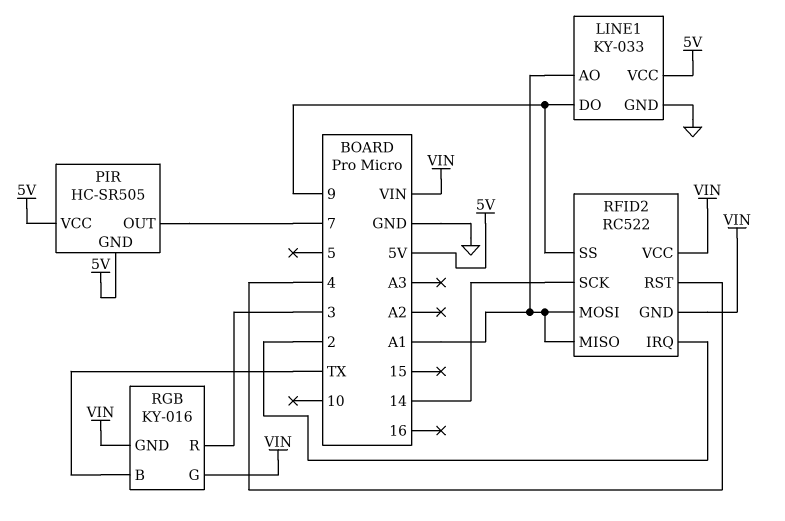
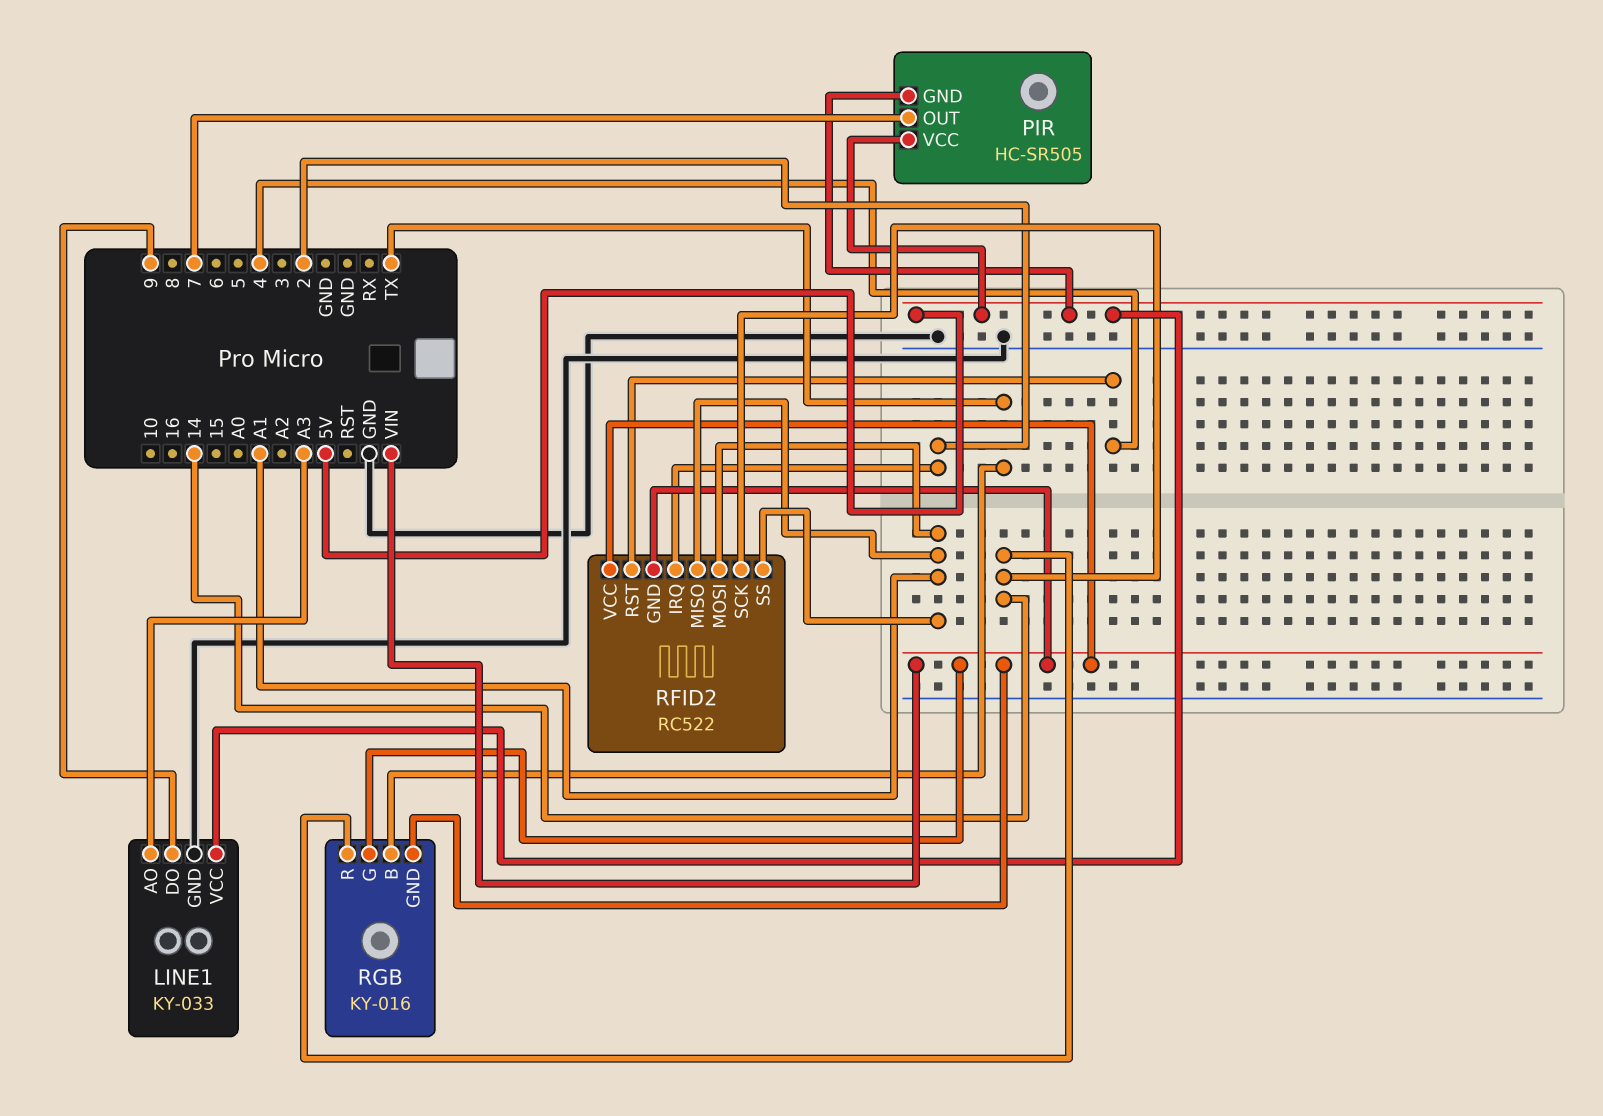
LINE1 pin AO: A1 -> A3
RFID2 pin SS: 9 -> A1
RGB pin R: 3 -> 14

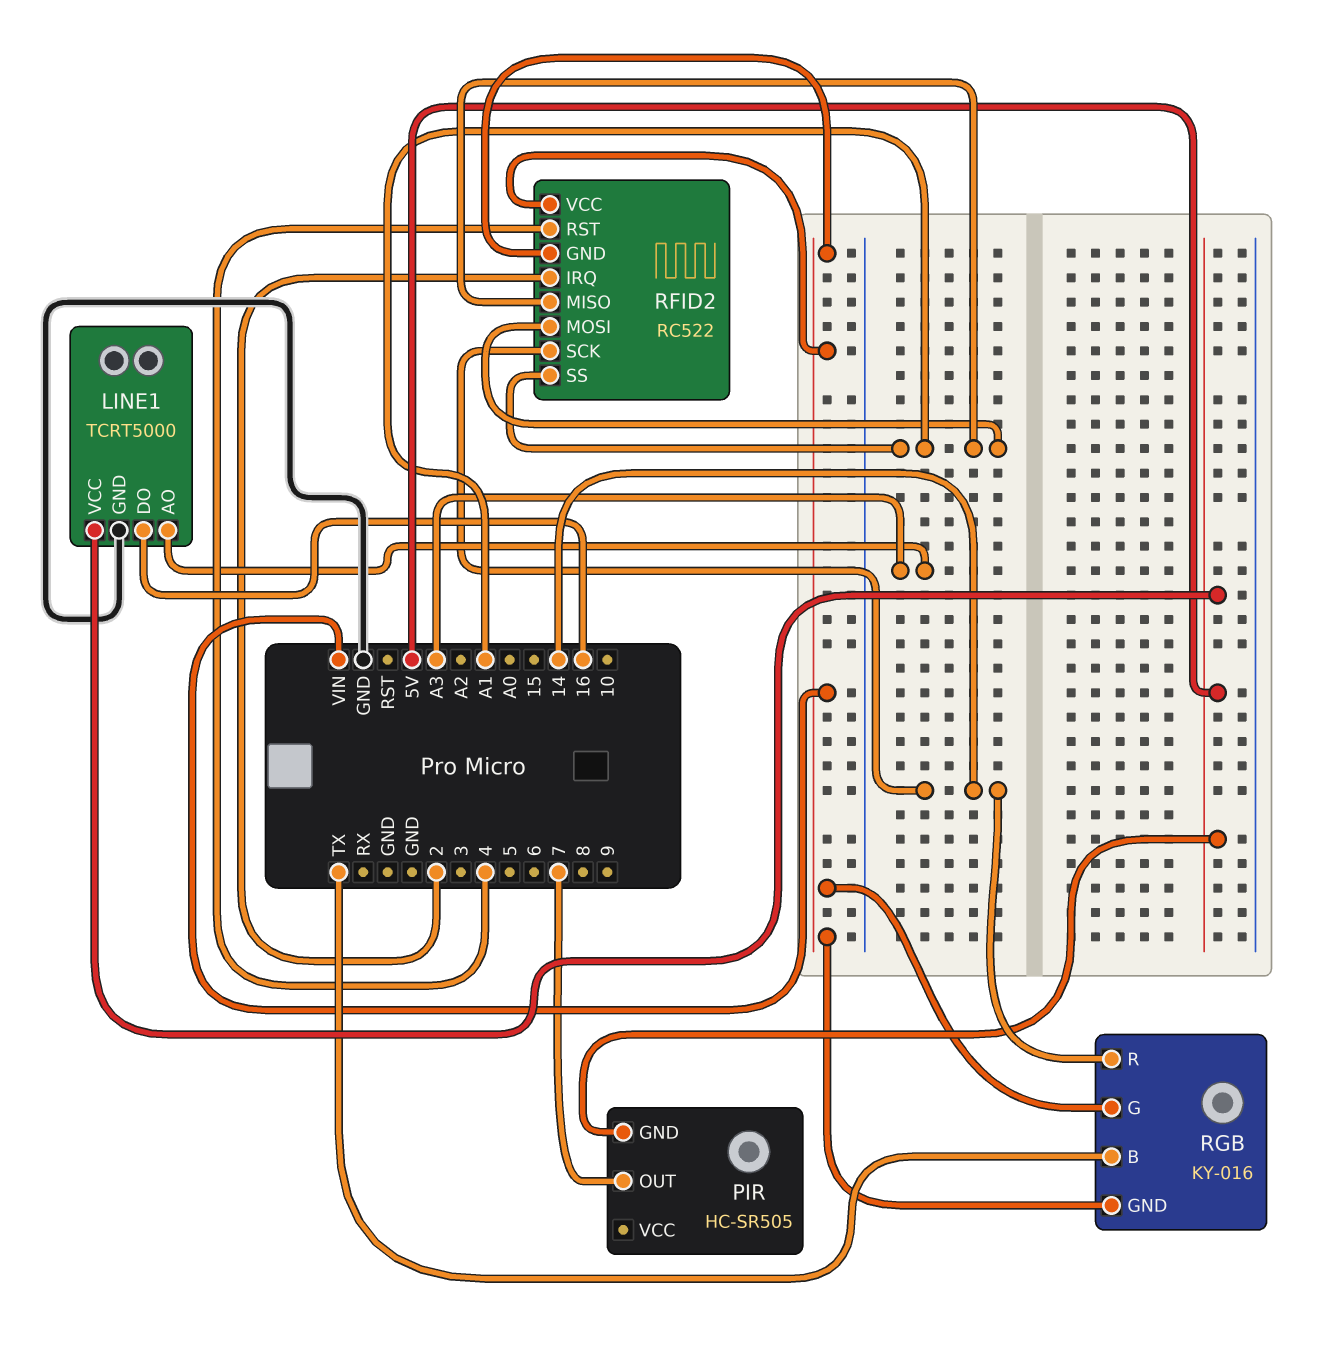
LINE1: KY-033 -> TCRT5000
LINE1 pin DO: 9 -> 16
PIR pin VCC: 5V -> none

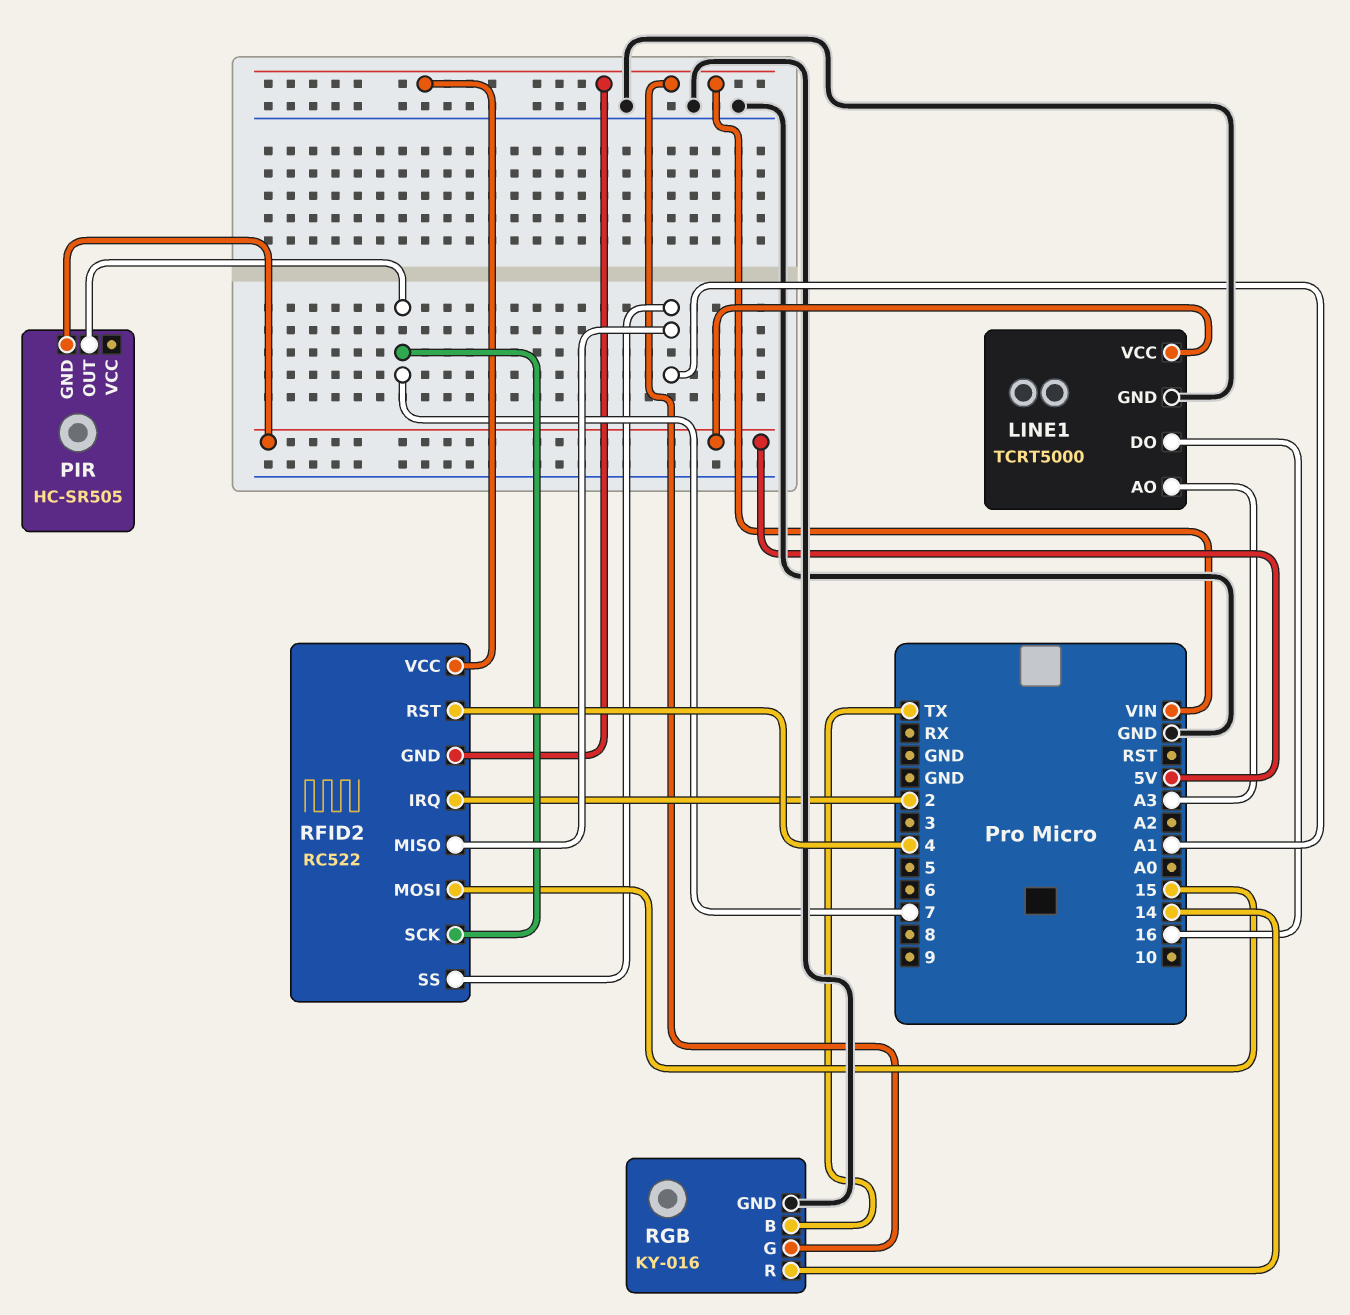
RFID2 pin MOSI: A1 -> 15
RFID2 pin SCK: 14 -> 7
RGB pin GND: VIN -> GND

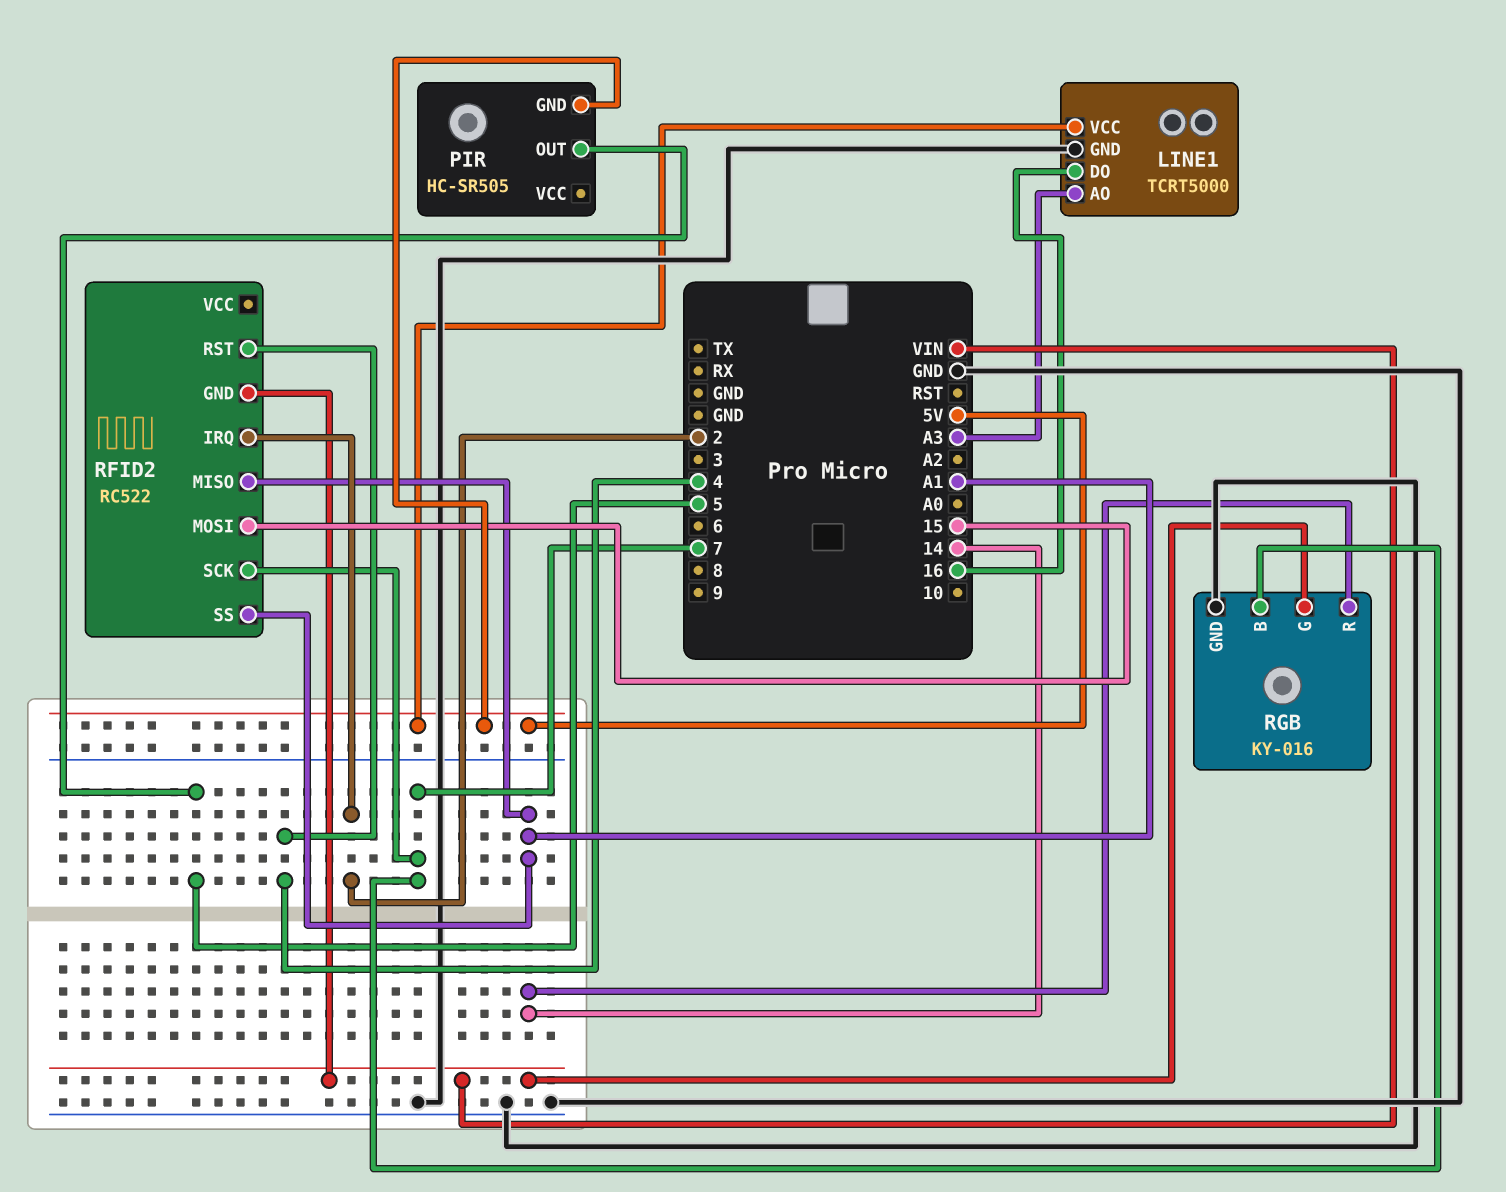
PIR pin OUT: 7 -> 5
RFID2 pin VCC: VIN -> none
RGB pin B: TX -> 7

